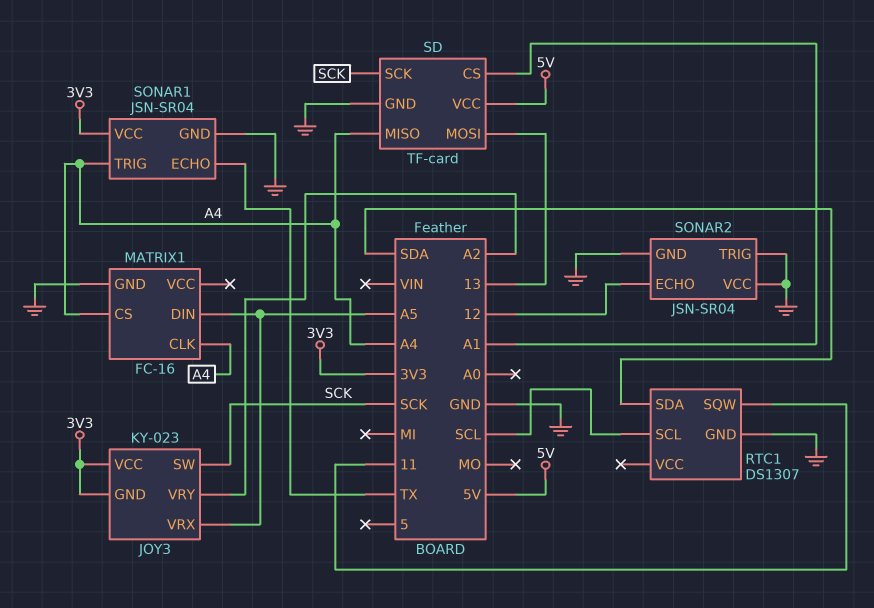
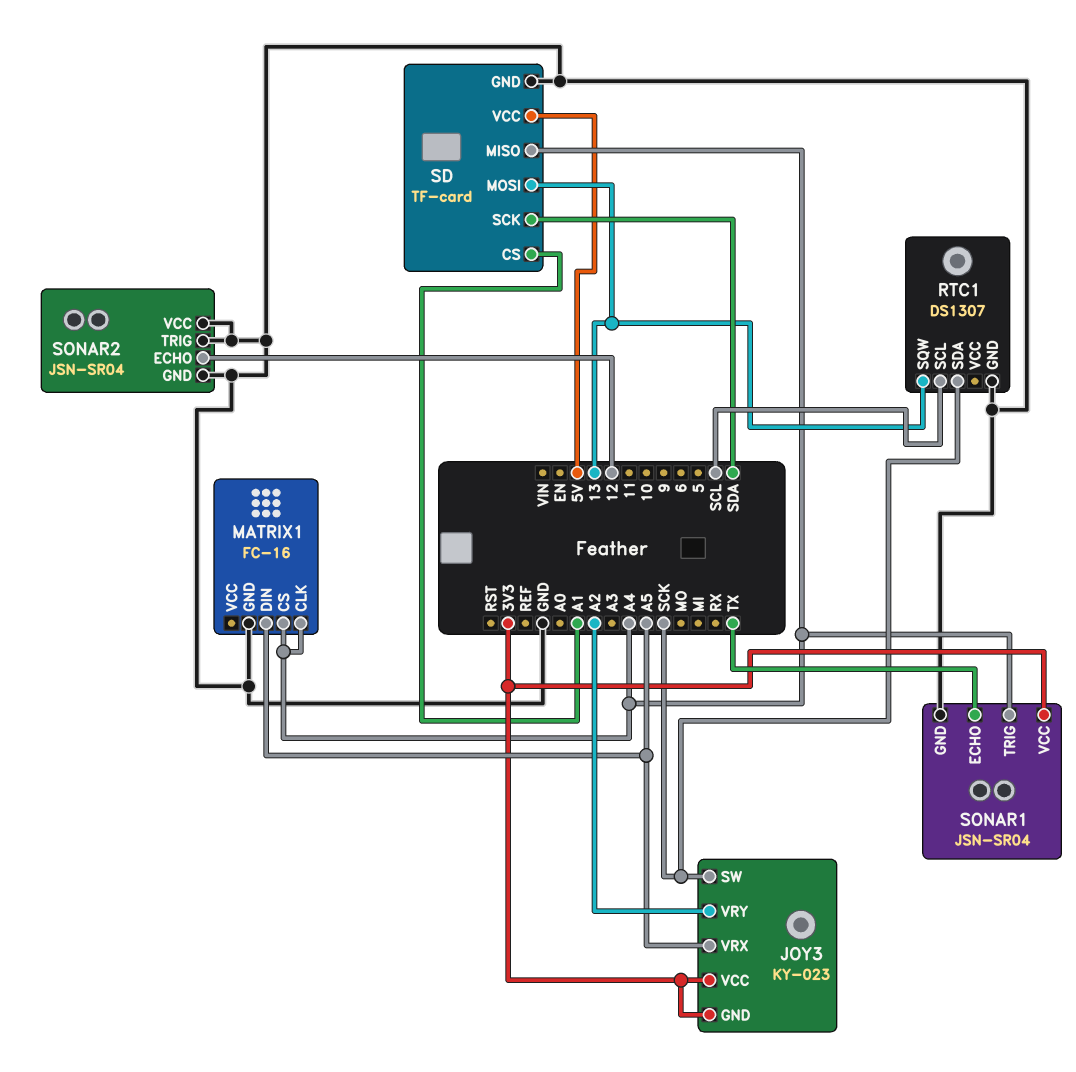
RTC1 pin SDA: SDA -> SCK
RTC1 pin SQW: 11 -> 13
SD pin SCK: SCK -> SDA

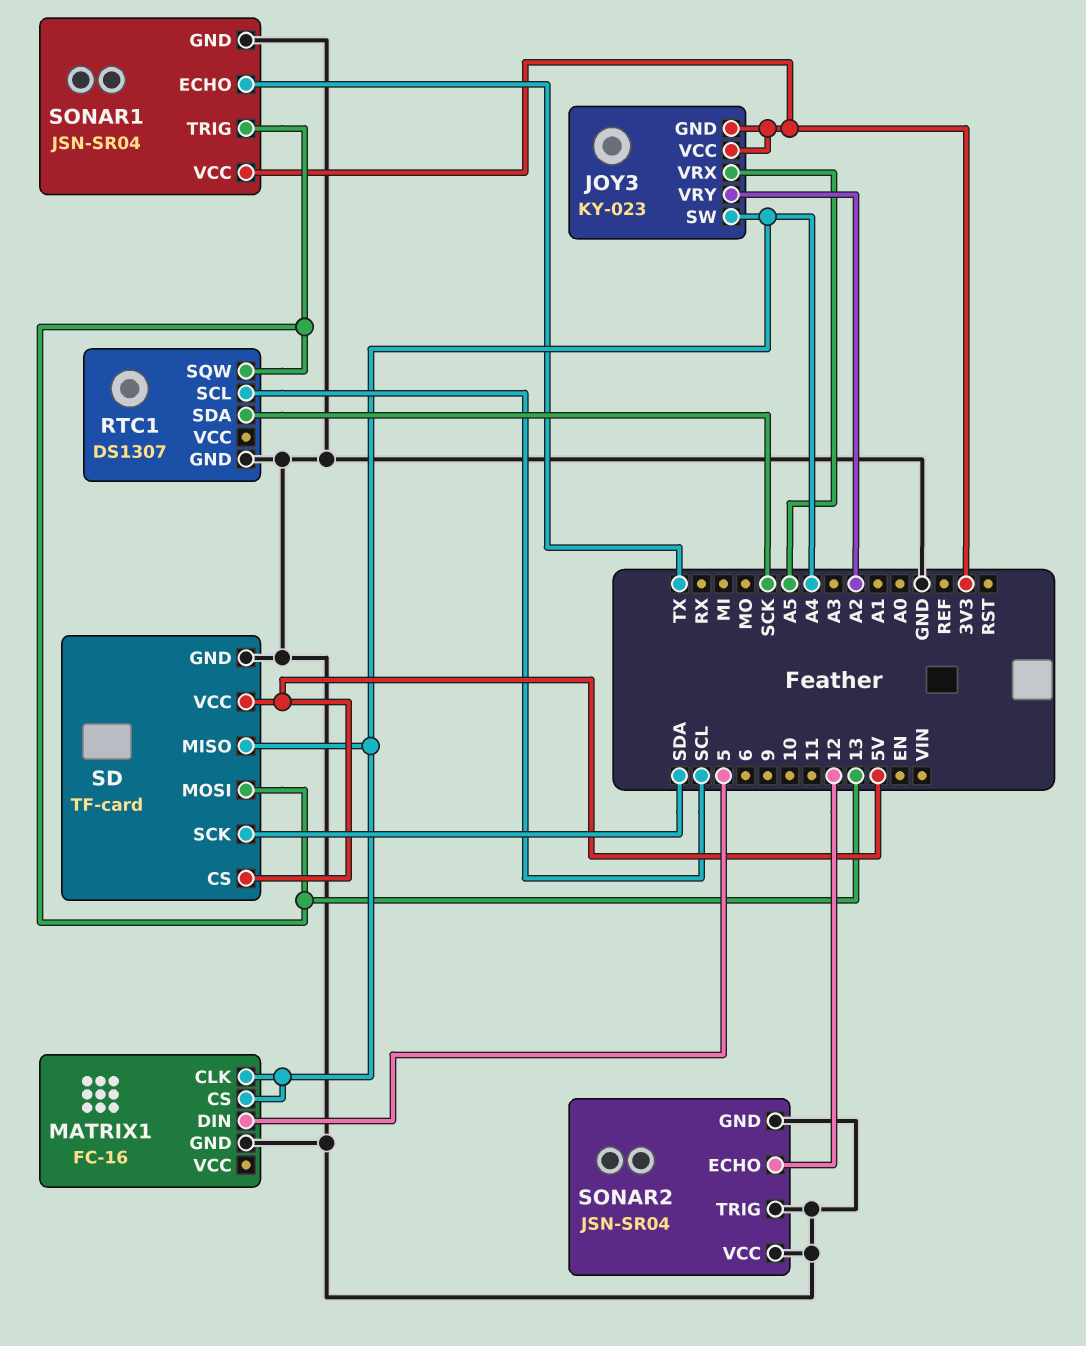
JOY3 pin SW: SCK -> A4
MATRIX1 pin DIN: A5 -> 5
SD pin CS: A1 -> 5V
SONAR1 pin TRIG: A4 -> 13

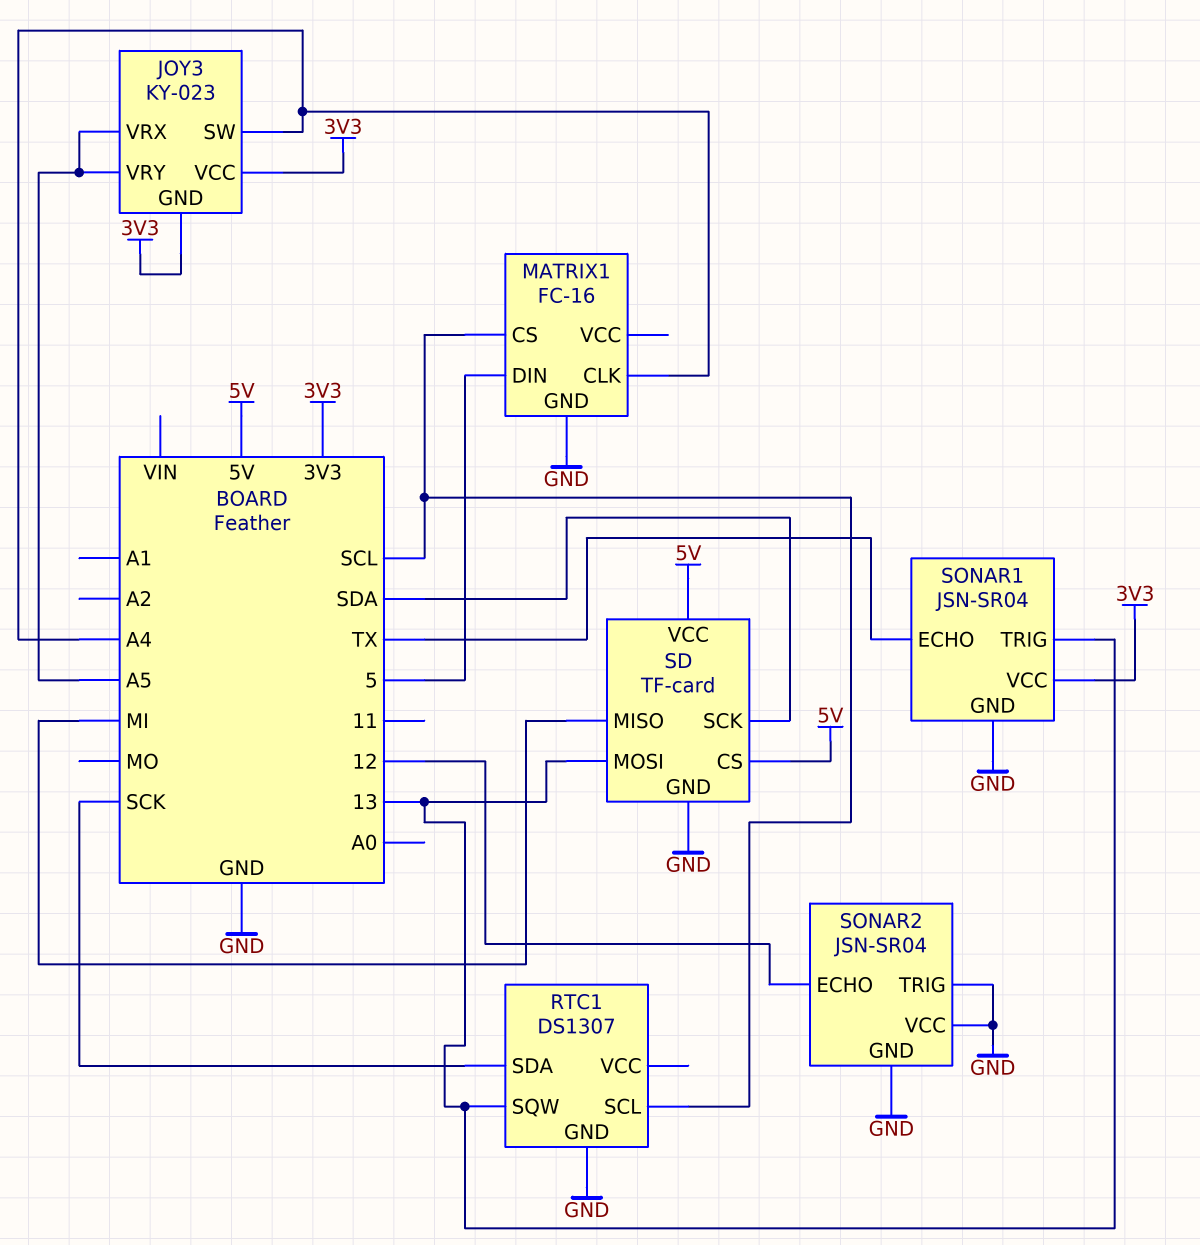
JOY3 pin VRY: A2 -> A5
MATRIX1 pin CS: A4 -> SCL
SD pin MISO: A4 -> MI

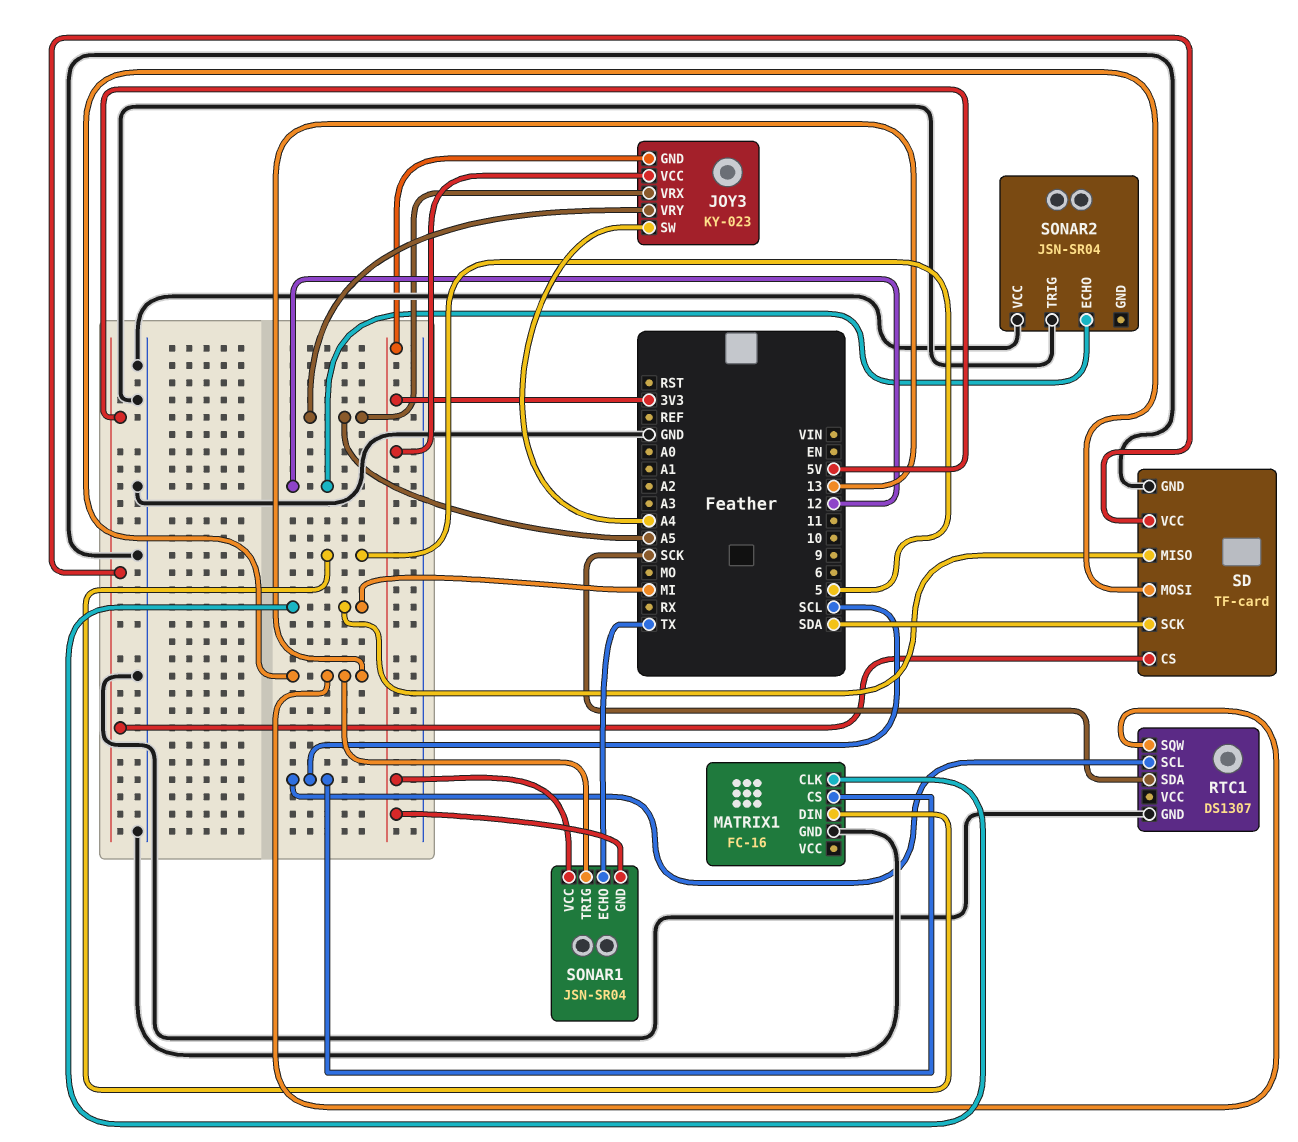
MATRIX1 pin CLK: A4 -> MI
SONAR1 pin GND: GND -> 3V3
SONAR2 pin GND: GND -> none

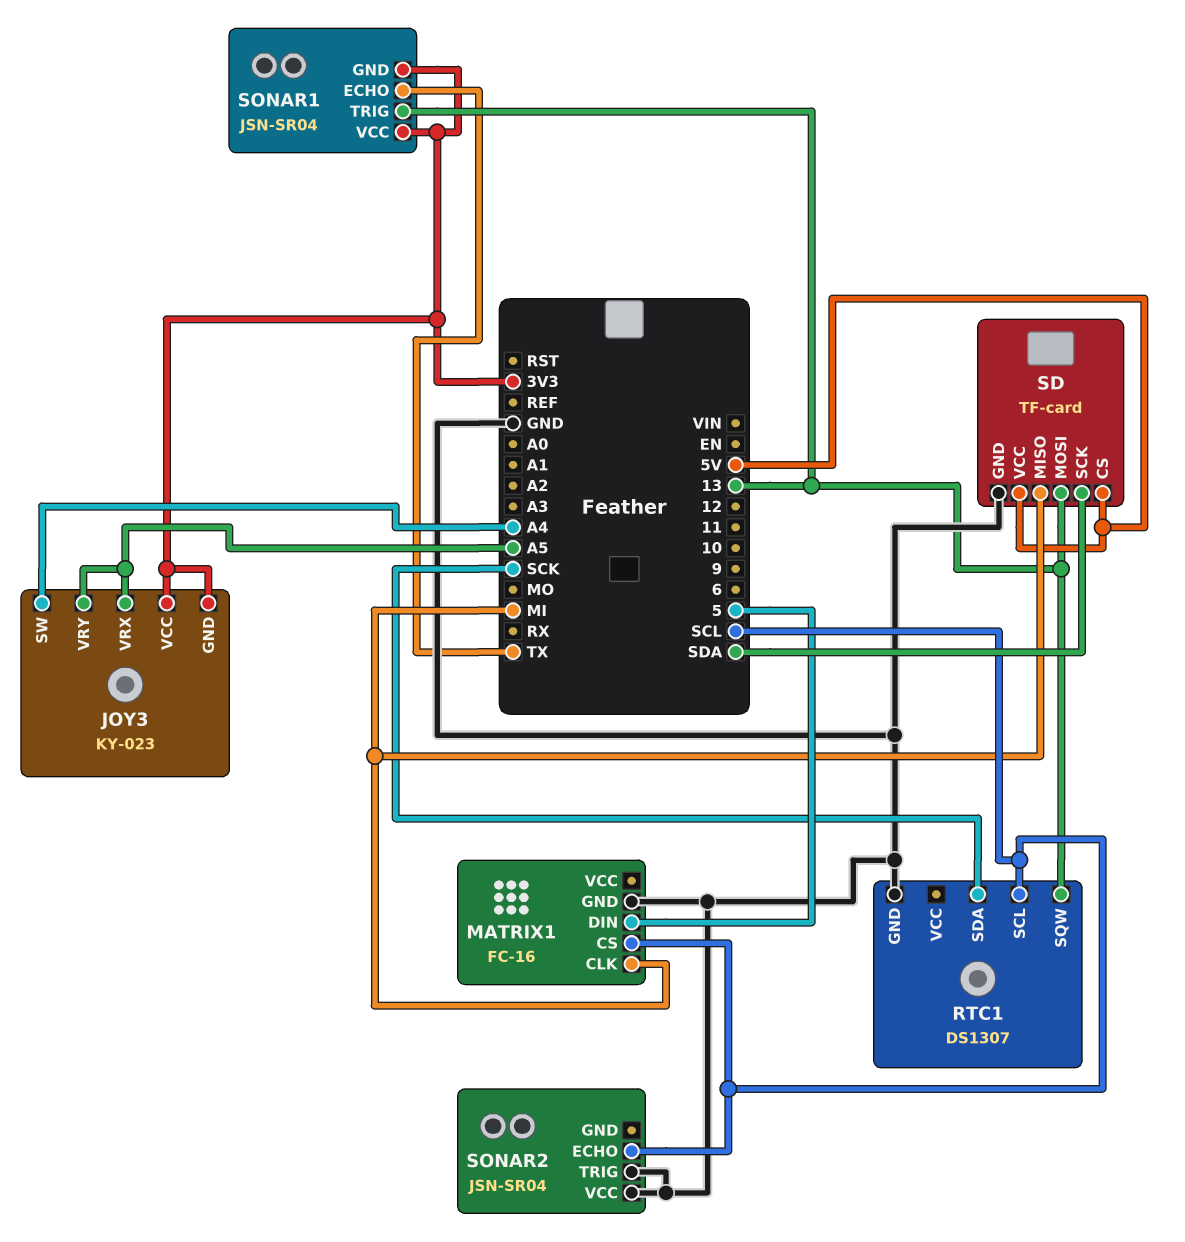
SONAR2 pin ECHO: 12 -> SCL

